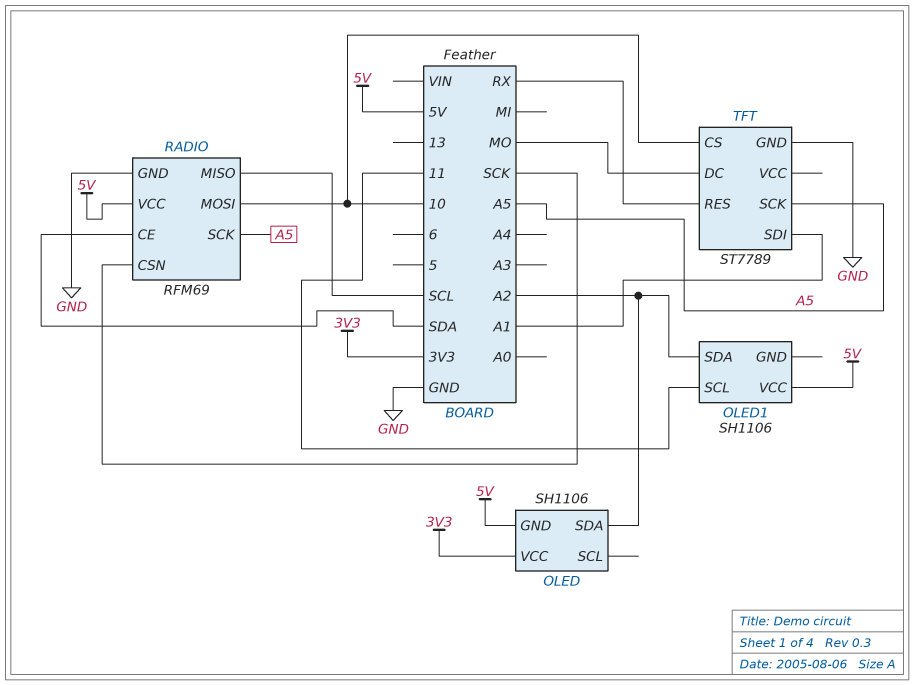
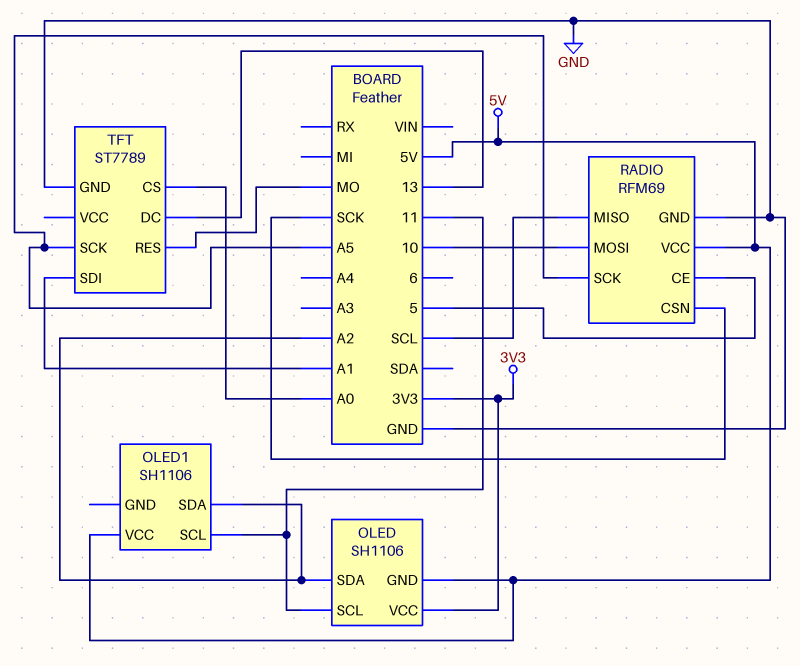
OLED pin SCL: none -> 11
RADIO pin CE: SDA -> 5
TFT pin CS: 10 -> A0
TFT pin DC: MO -> 13
TFT pin RES: RX -> MO

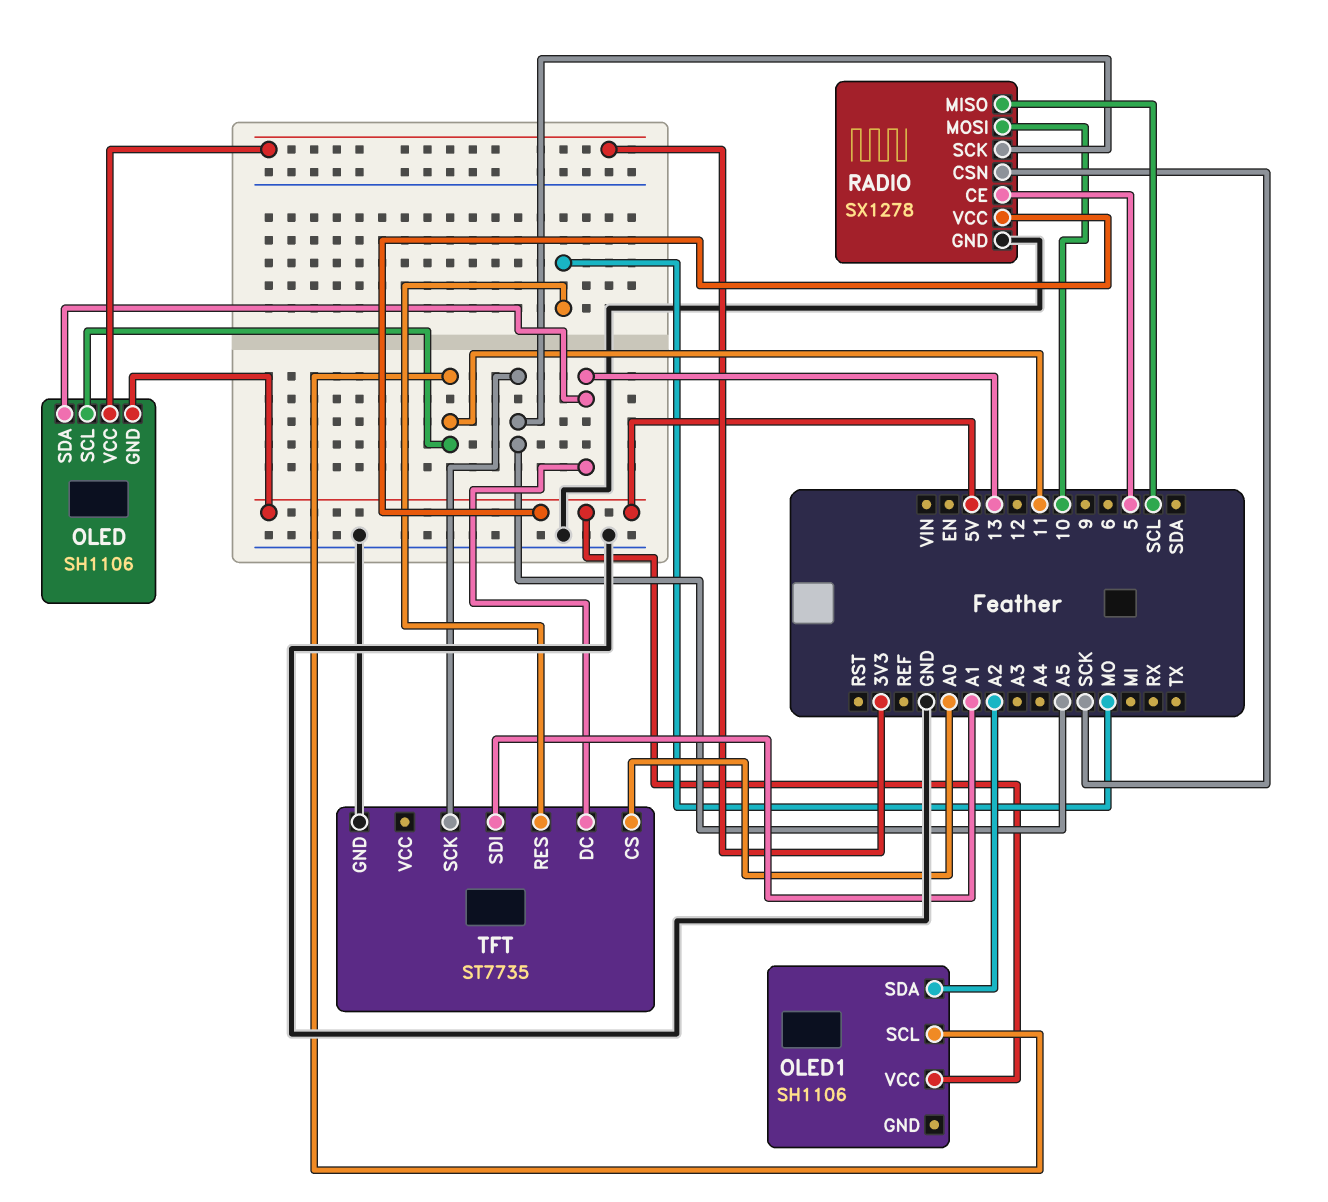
OLED pin SDA: A2 -> 13
RADIO: RFM69 -> SX1278
TFT: ST7789 -> ST7735

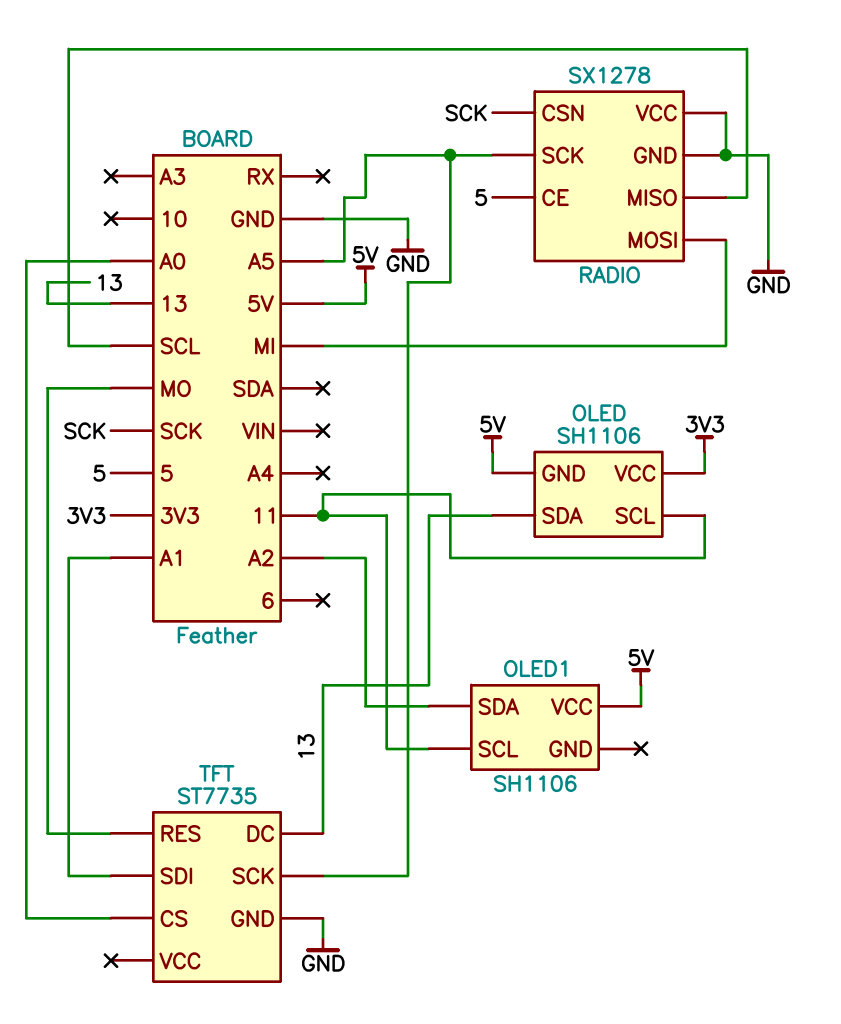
RADIO pin MOSI: 10 -> MI
RADIO pin VCC: 5V -> GND

